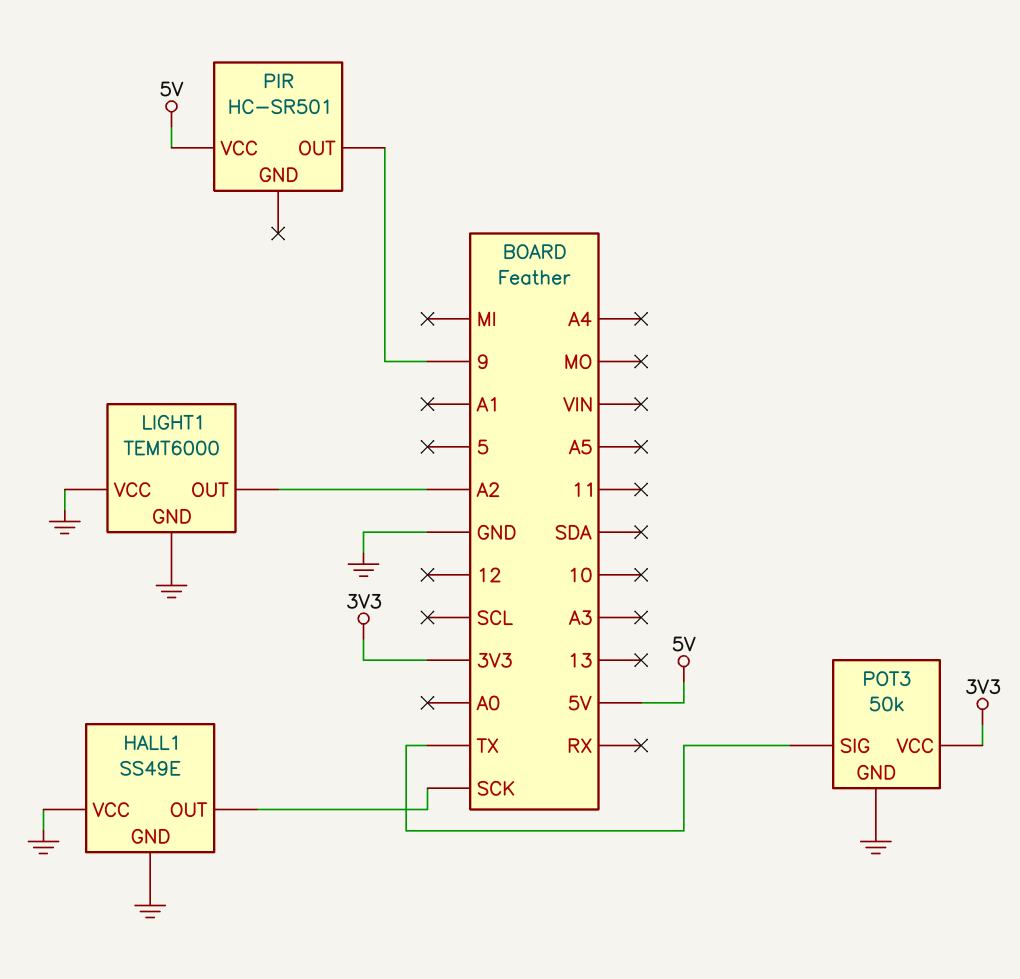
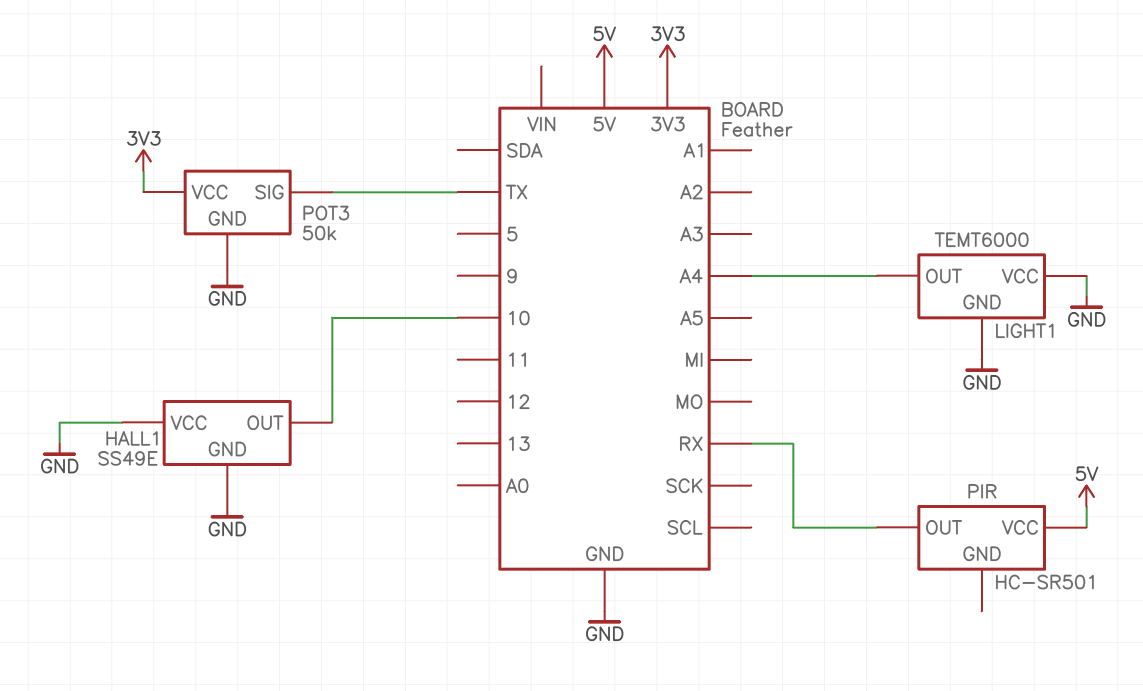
HALL1 pin OUT: SCK -> 10
LIGHT1 pin OUT: A2 -> A4
PIR pin OUT: 9 -> RX

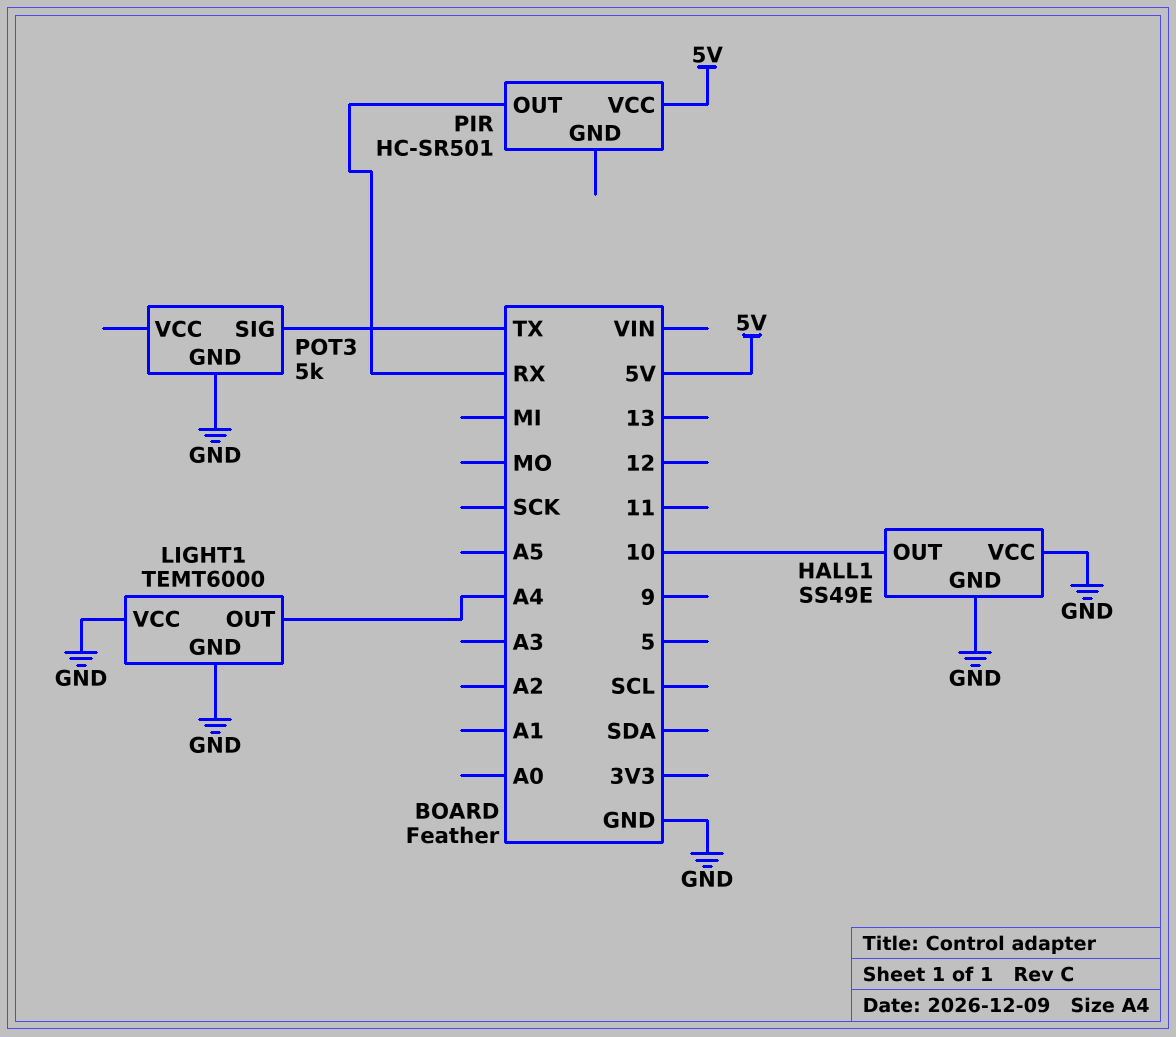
POT3: 50k -> 5k
POT3 pin VCC: 3V3 -> none

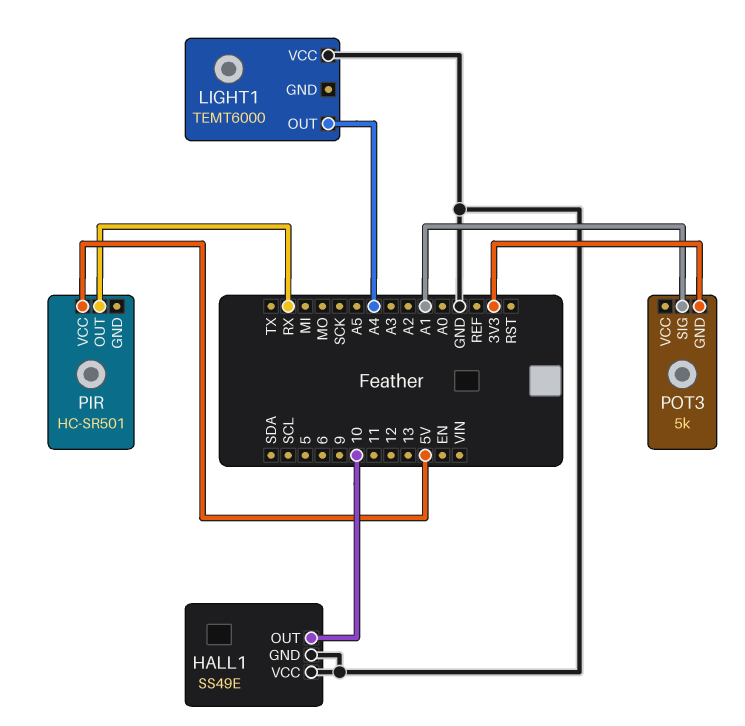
LIGHT1 pin GND: GND -> none
POT3 pin GND: GND -> 3V3
POT3 pin SIG: TX -> A1

